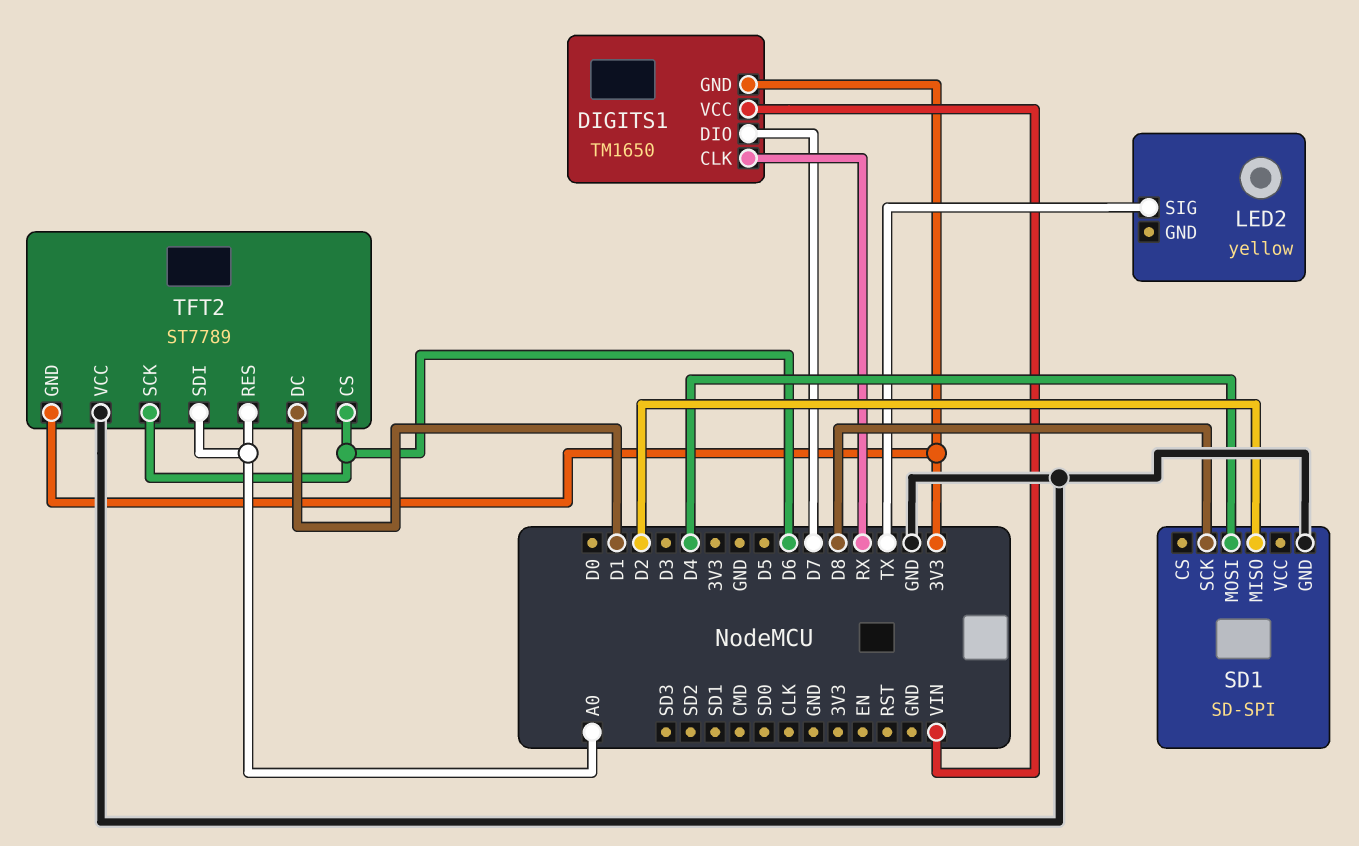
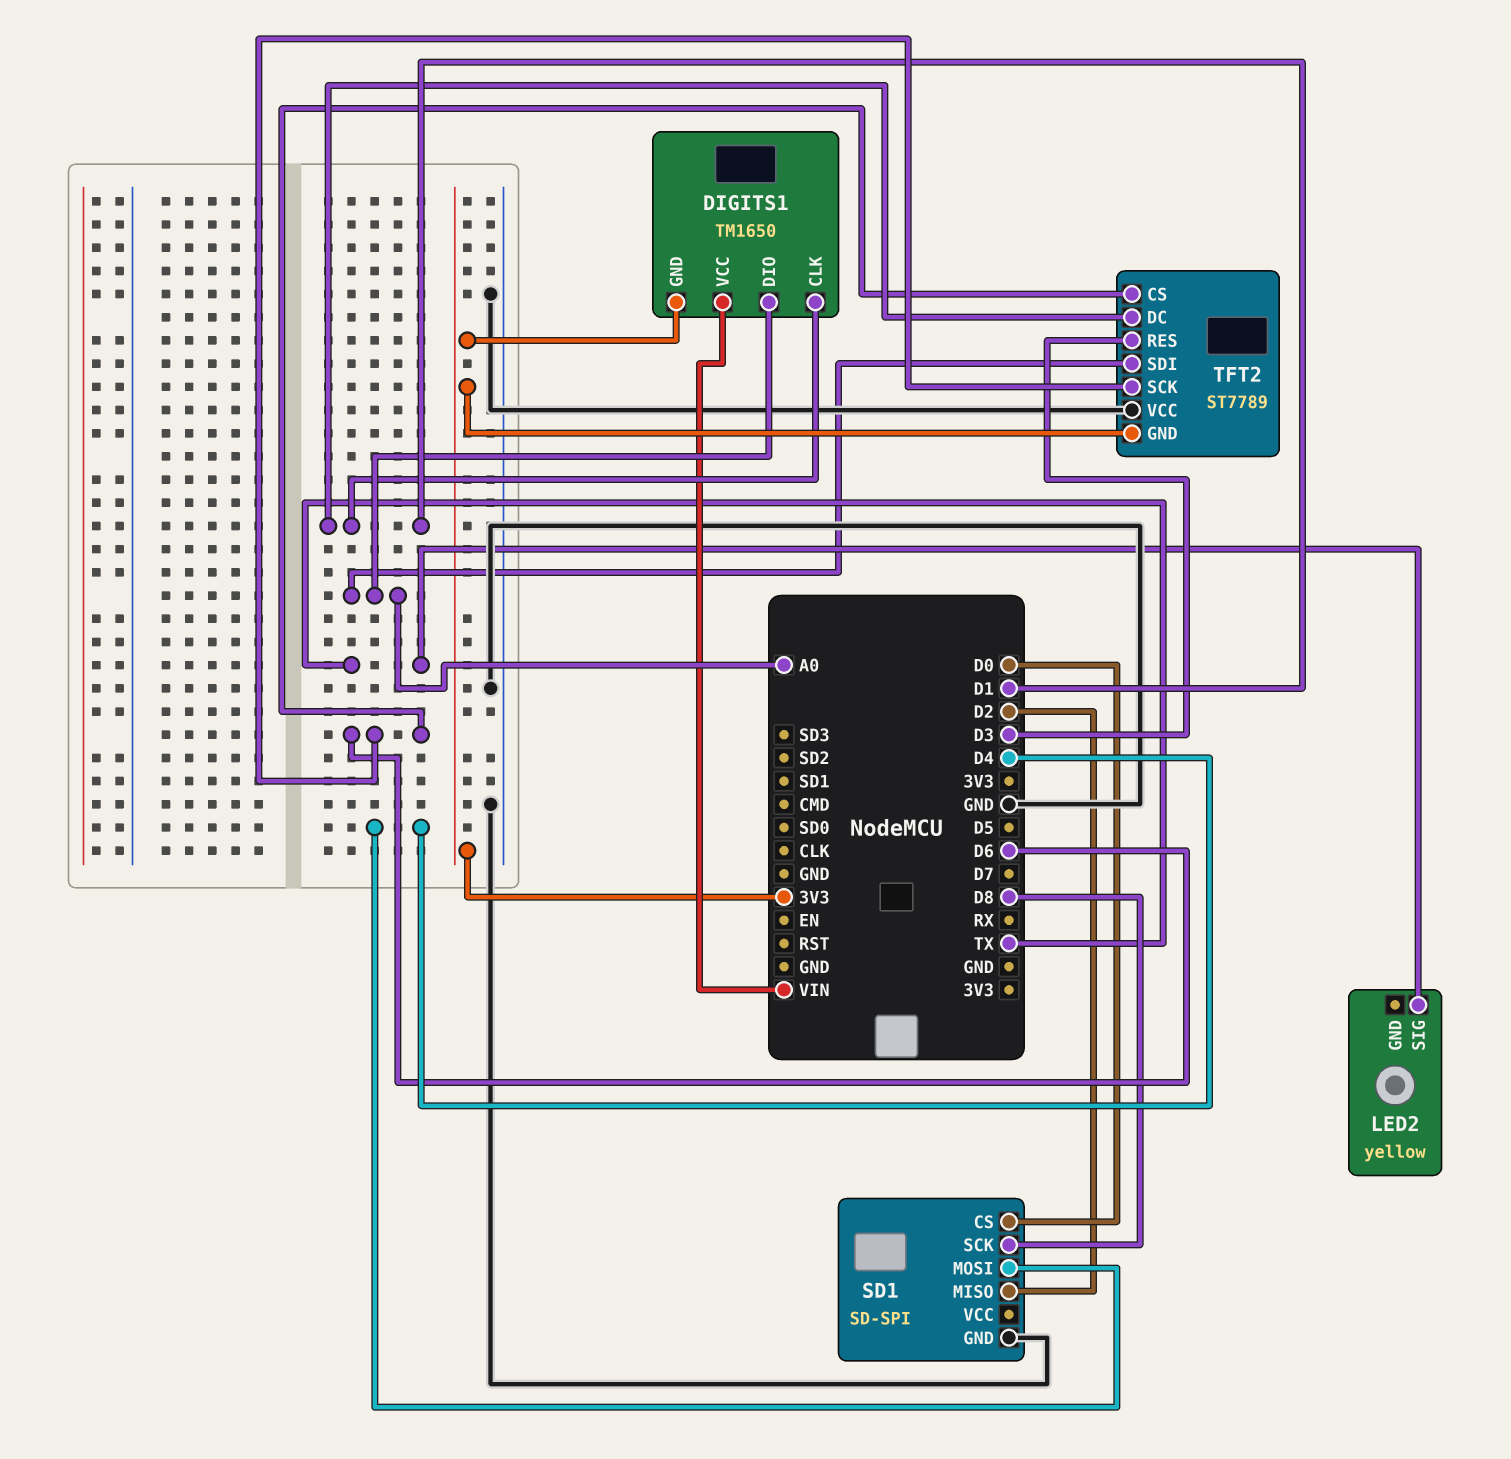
DIGITS1 pin CLK: RX -> D1
DIGITS1 pin DIO: D7 -> A0
SD1 pin CS: none -> D0
TFT2 pin RES: A0 -> D3

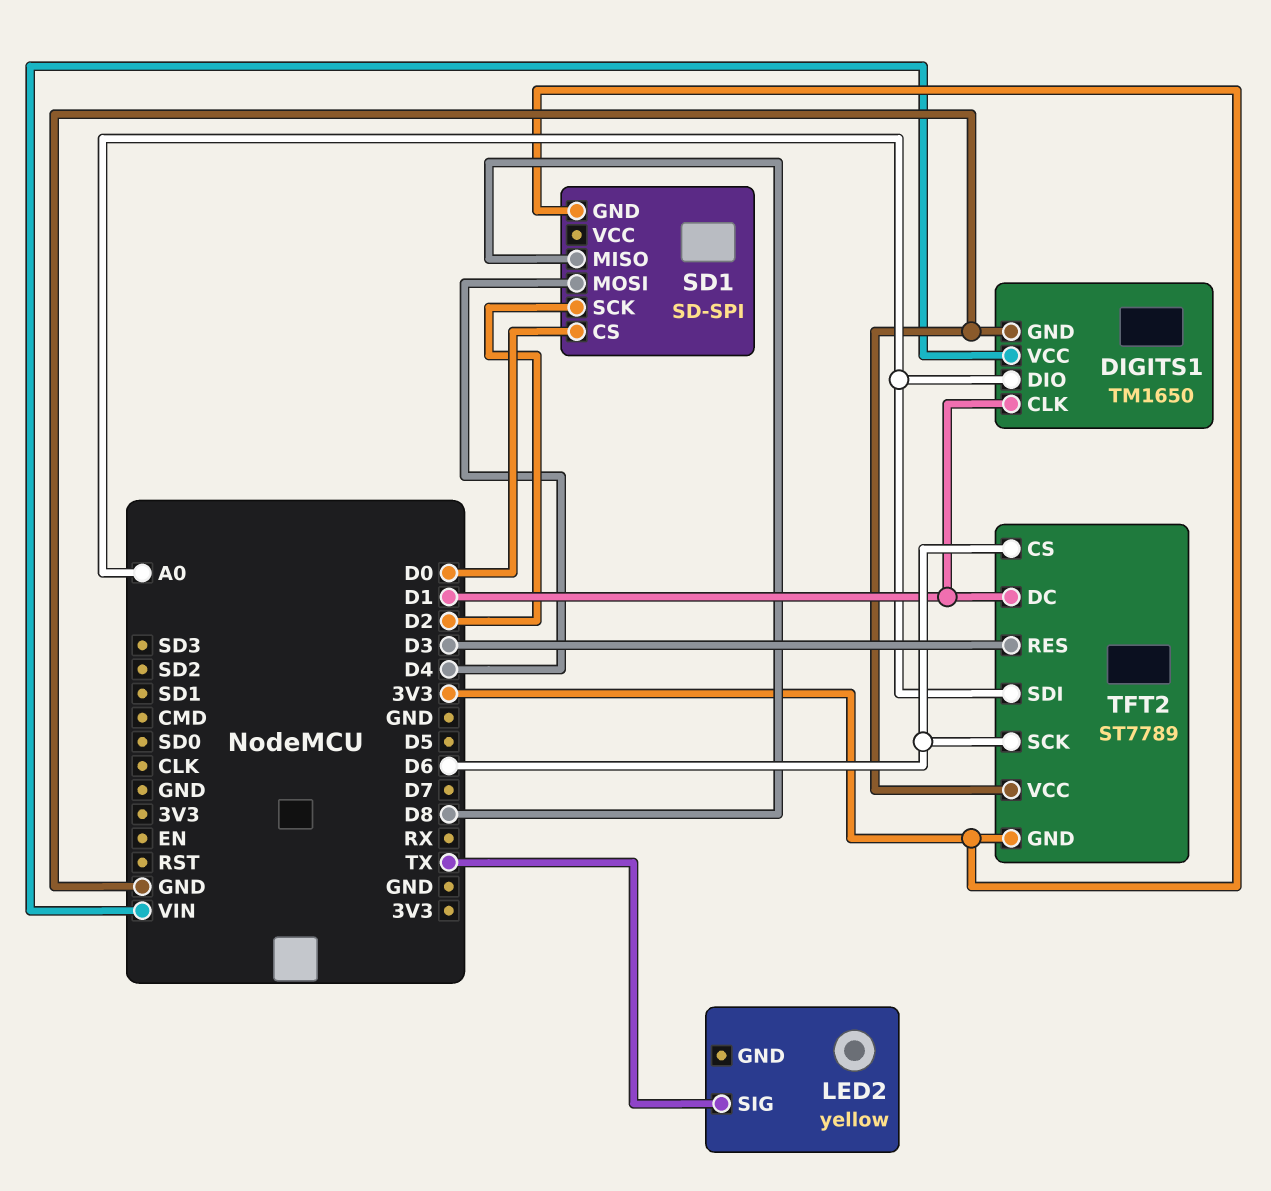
DIGITS1 pin GND: 3V3 -> GND
SD1 pin GND: GND -> 3V3
SD1 pin MISO: D2 -> D8
SD1 pin SCK: D8 -> D2

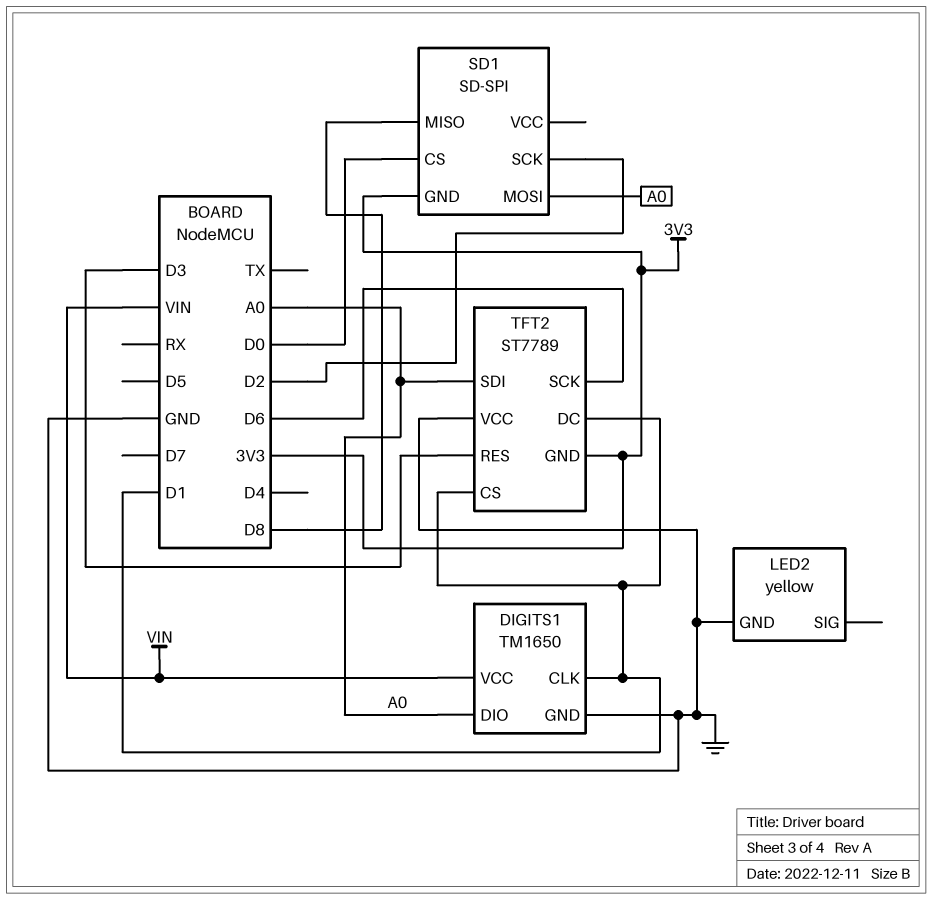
LED2 pin GND: none -> GND
LED2 pin SIG: TX -> none
SD1 pin MOSI: D4 -> A0
TFT2 pin CS: D6 -> D1

